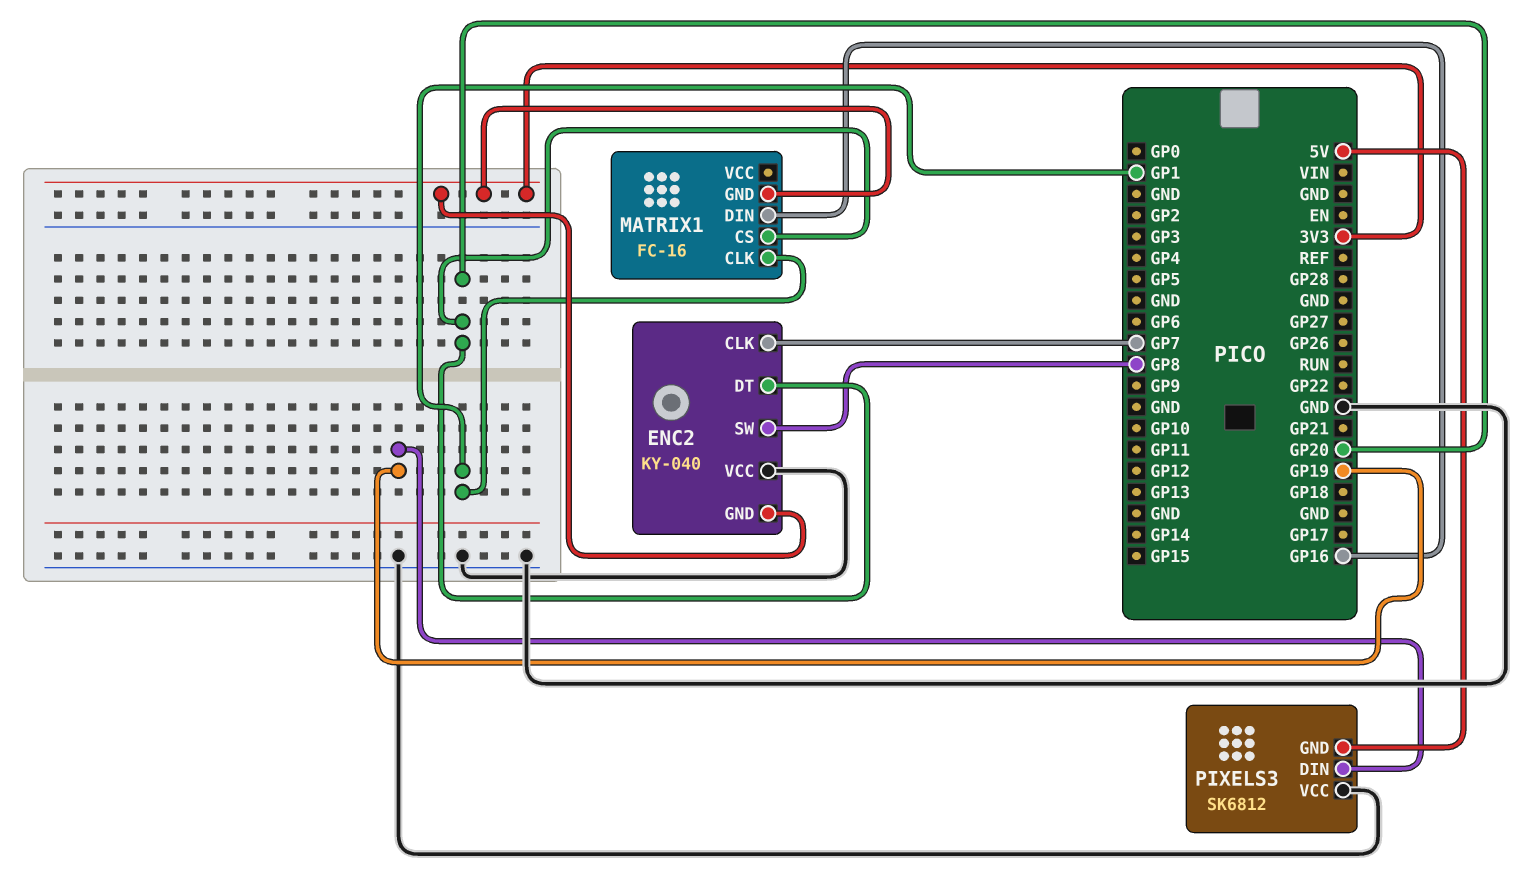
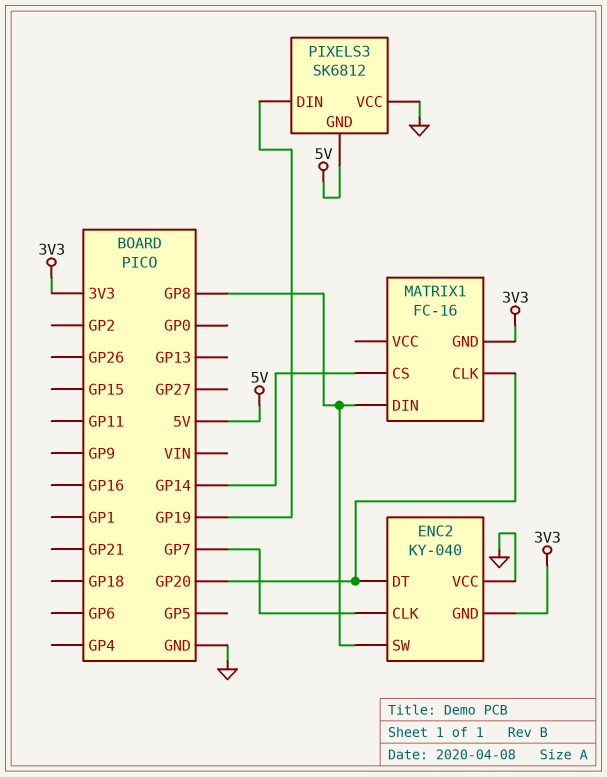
MATRIX1 pin CLK: GP1 -> GP20
MATRIX1 pin CS: GP20 -> GP14
MATRIX1 pin DIN: GP16 -> GP8

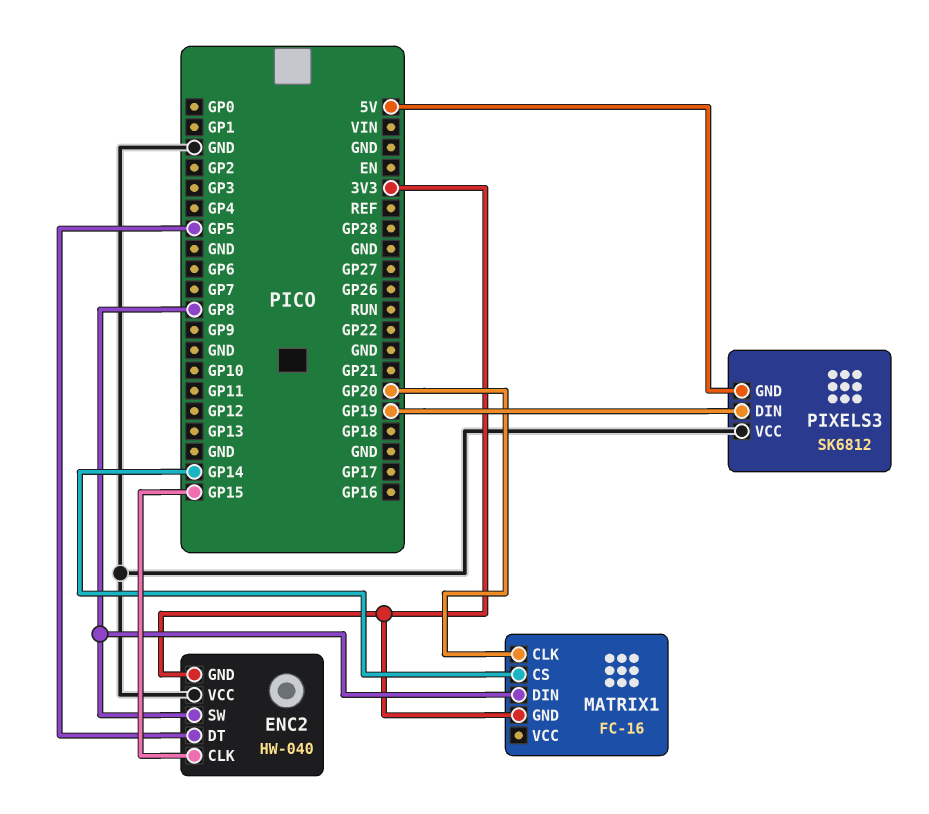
ENC2: KY-040 -> HW-040
ENC2 pin CLK: GP7 -> GP15
ENC2 pin DT: GP20 -> GP5

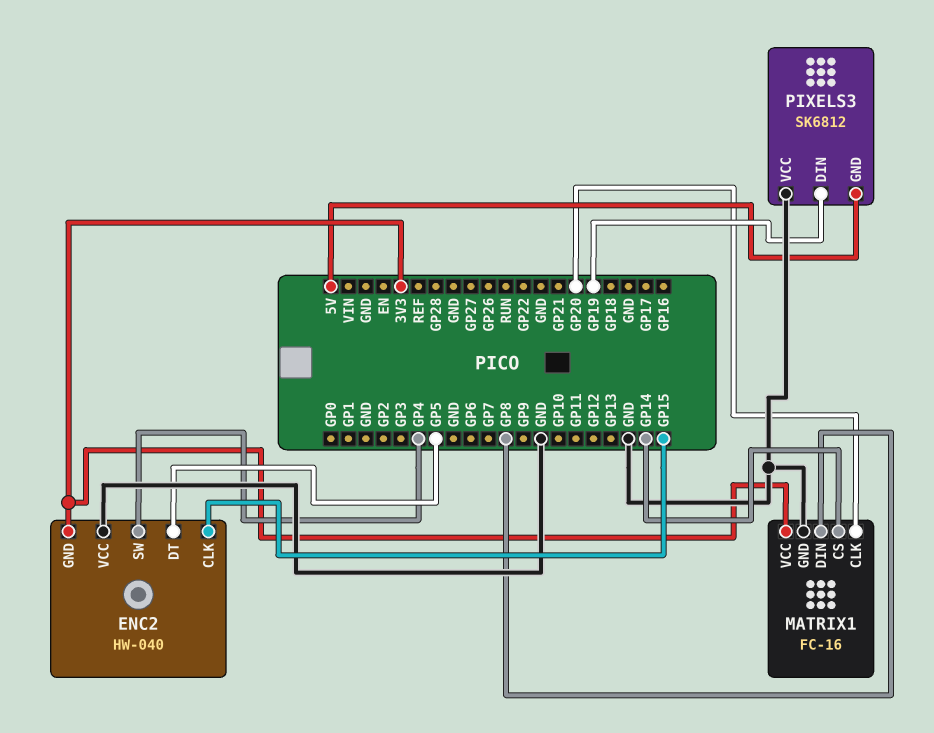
ENC2 pin SW: GP8 -> GP4
MATRIX1 pin GND: 3V3 -> GND
MATRIX1 pin VCC: none -> 3V3

